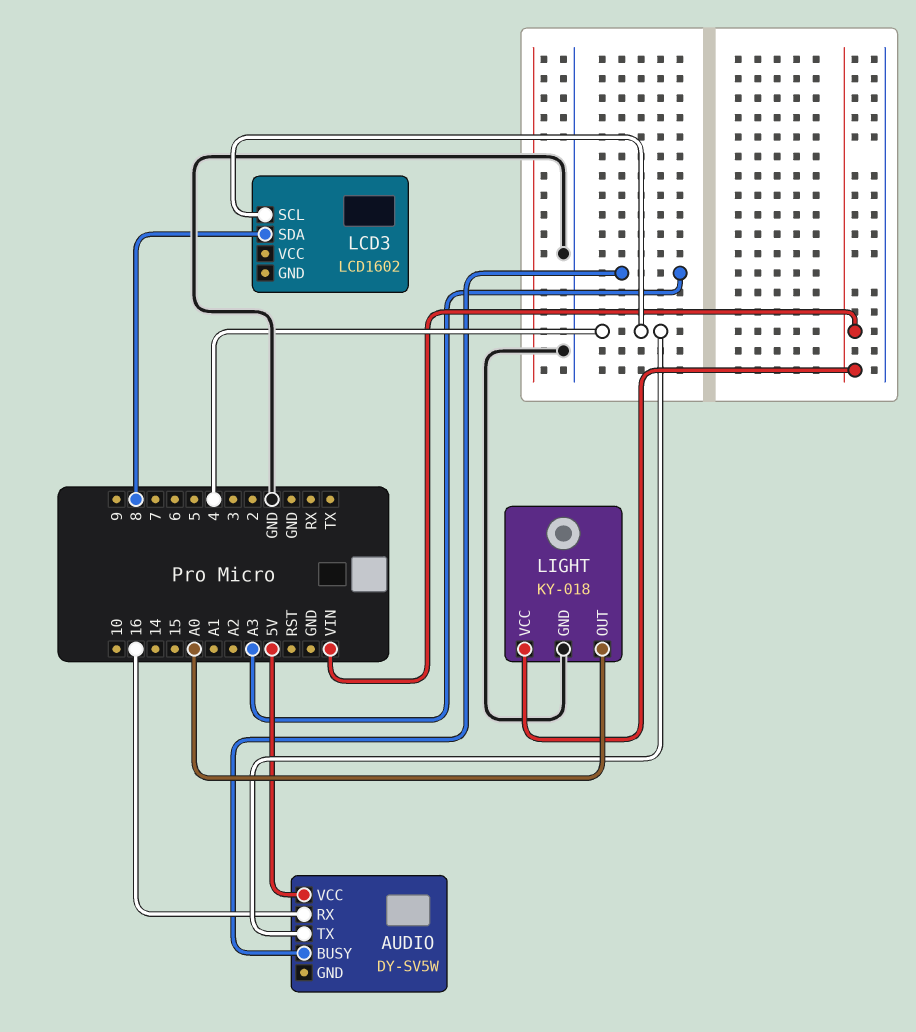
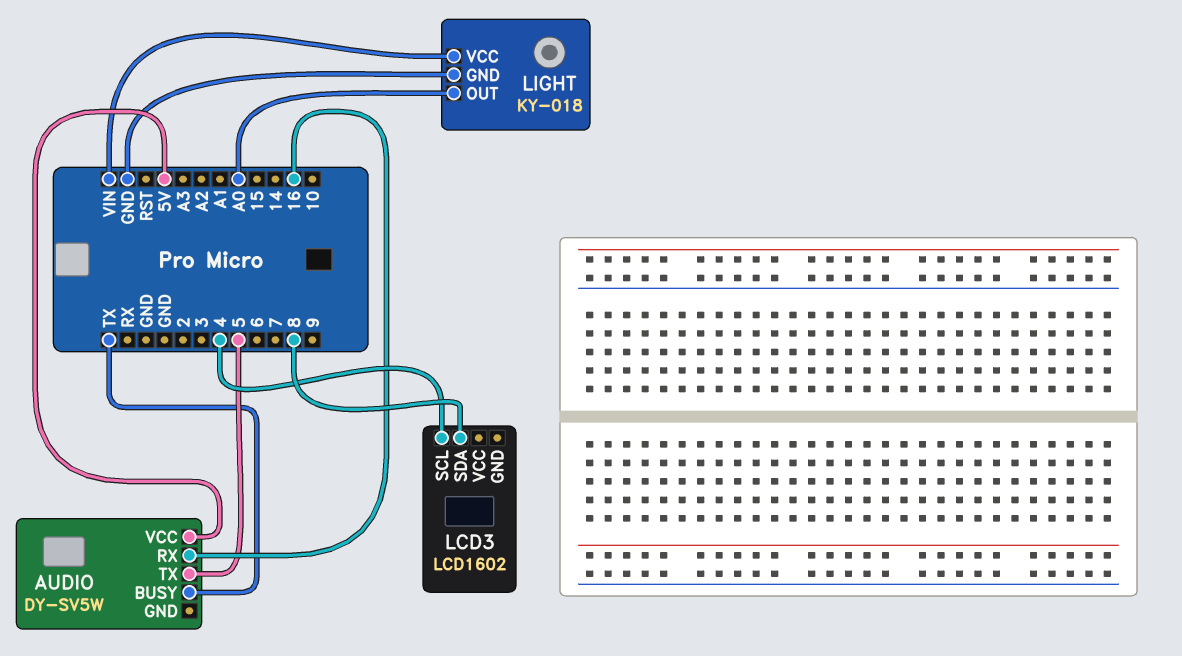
AUDIO pin BUSY: A3 -> TX
AUDIO pin TX: 4 -> 5

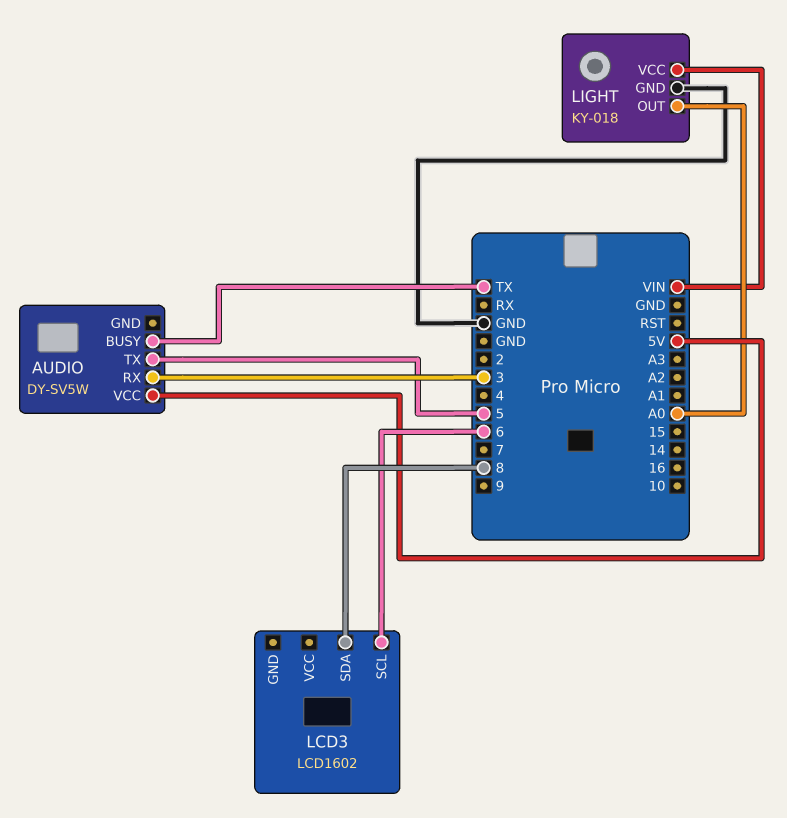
AUDIO pin RX: 16 -> 3
LCD3 pin SCL: 4 -> 6

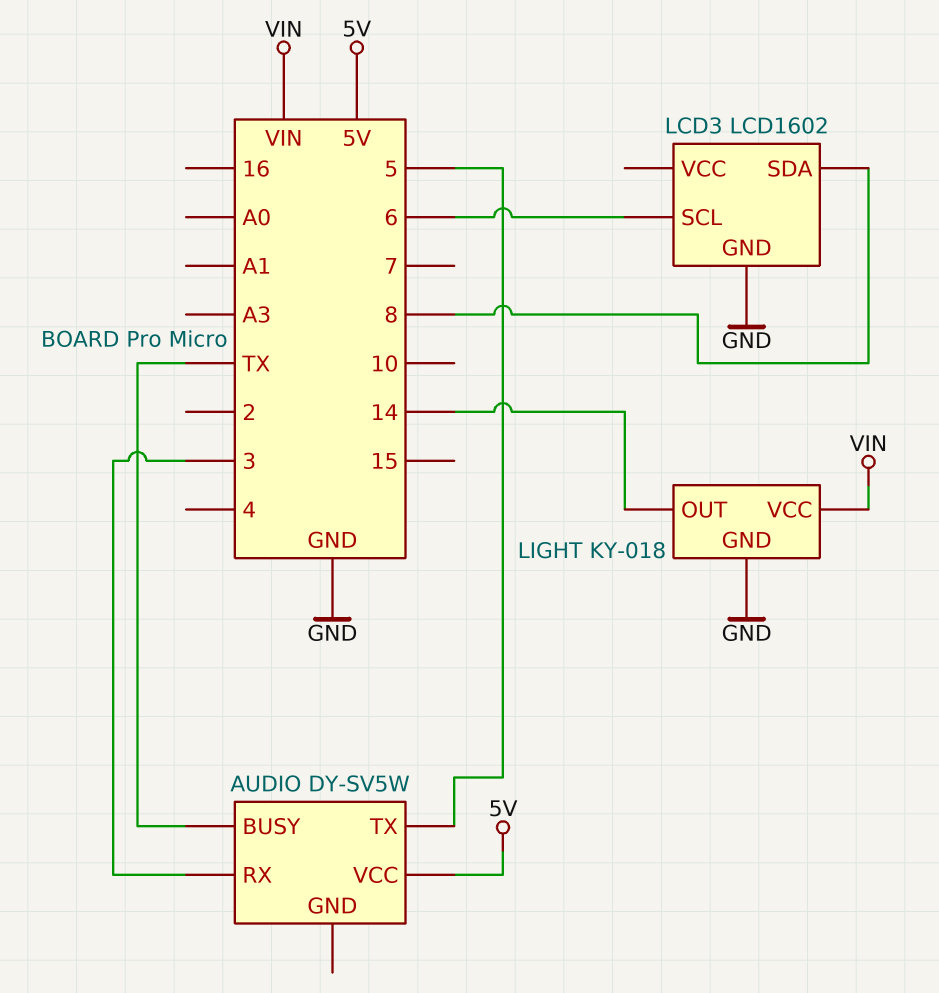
LCD3 pin GND: none -> GND
LIGHT pin OUT: A0 -> 14

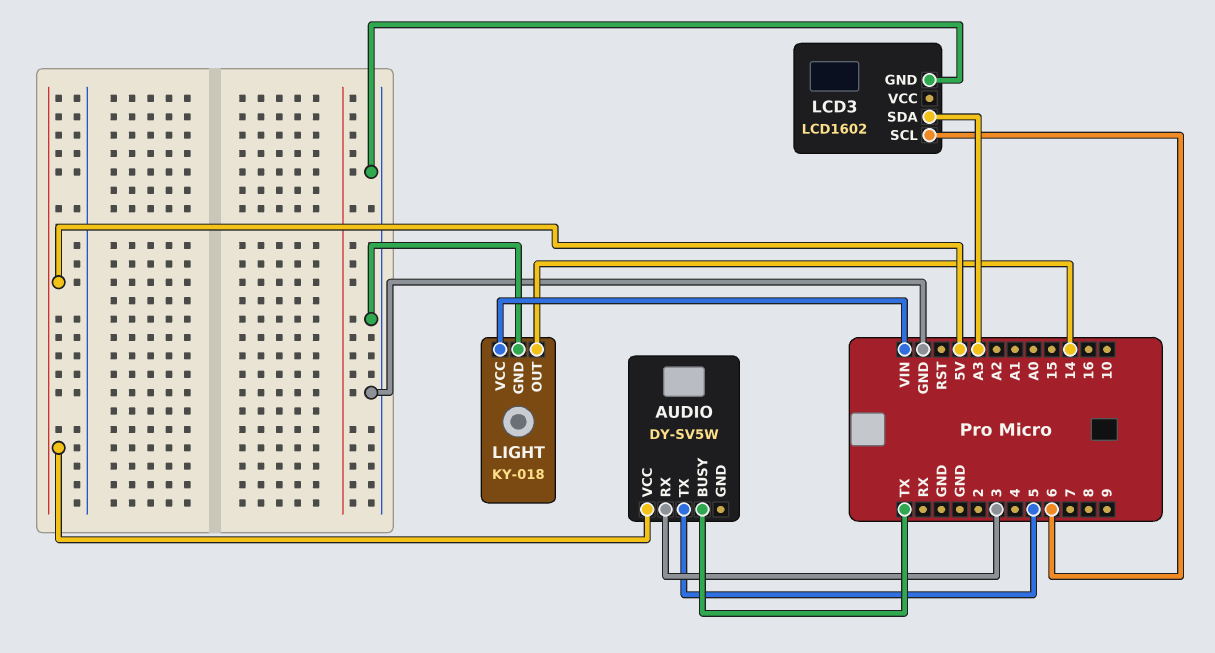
LCD3 pin SDA: 8 -> A3

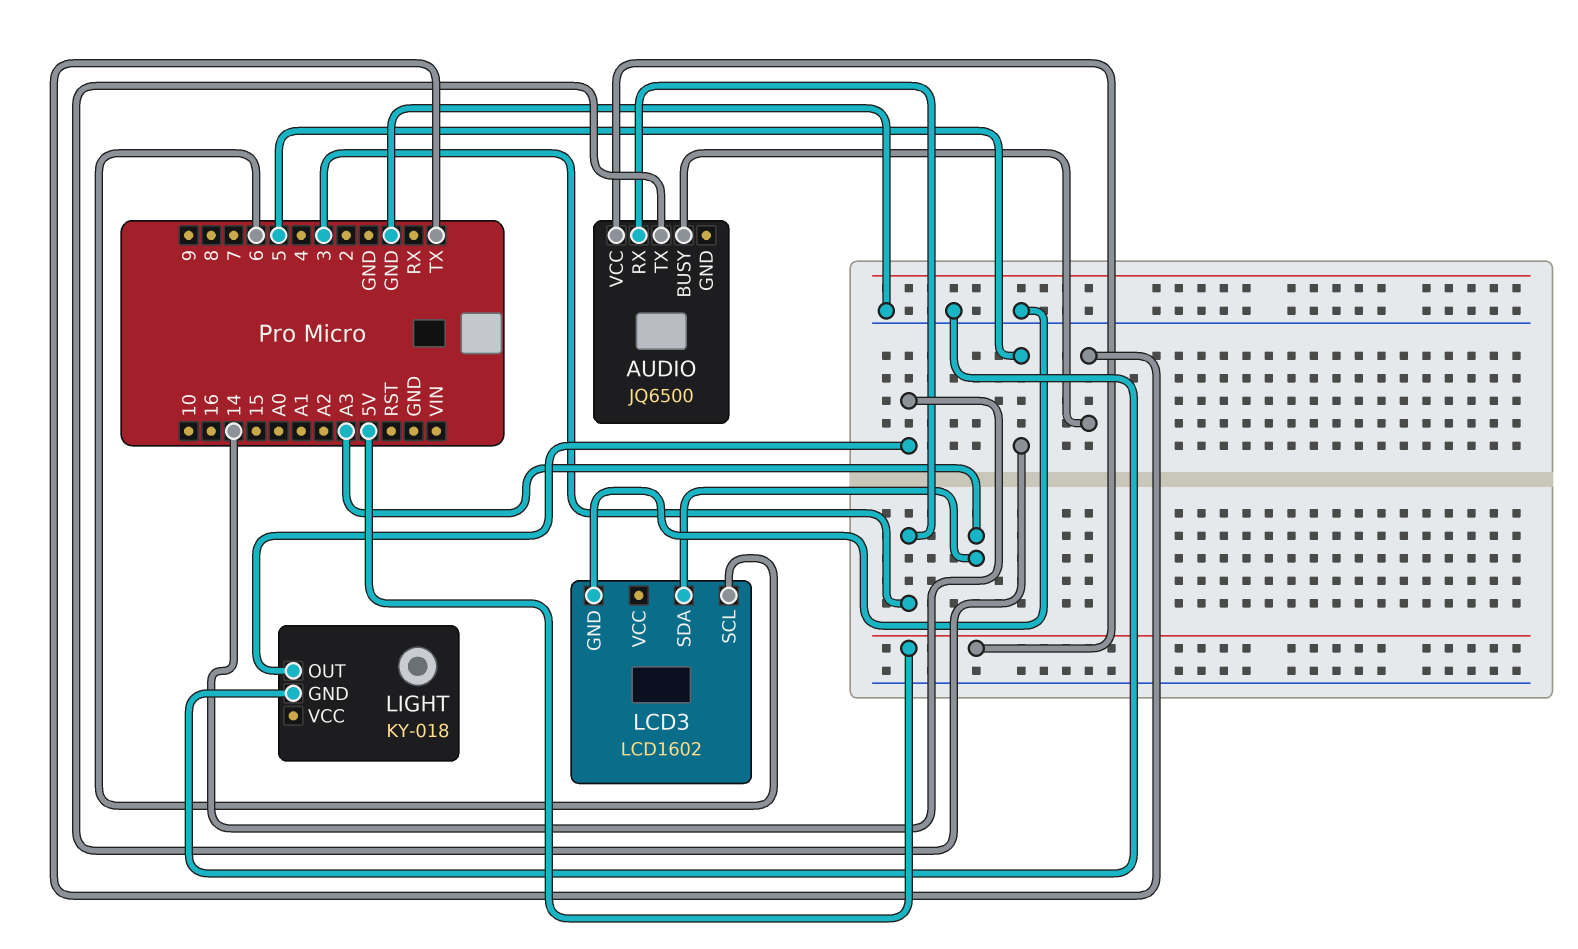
AUDIO: DY-SV5W -> JQ6500
LIGHT pin VCC: VIN -> none

